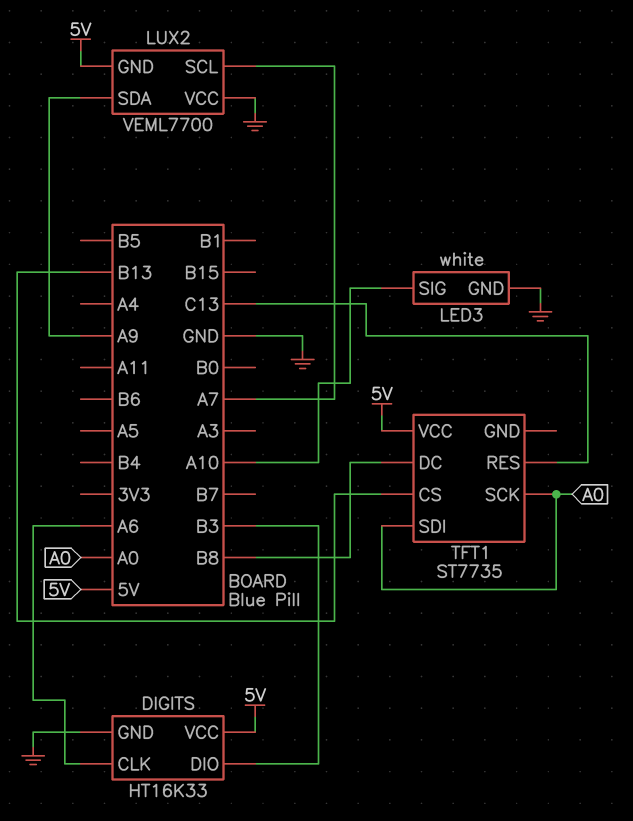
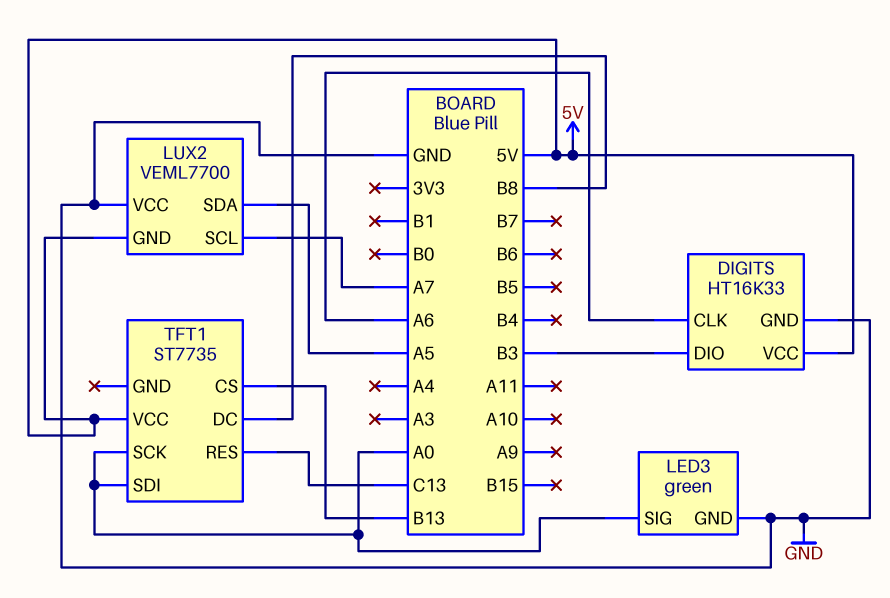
LED3: white -> green
LED3 pin SIG: A10 -> A0
LUX2 pin SDA: A9 -> A5

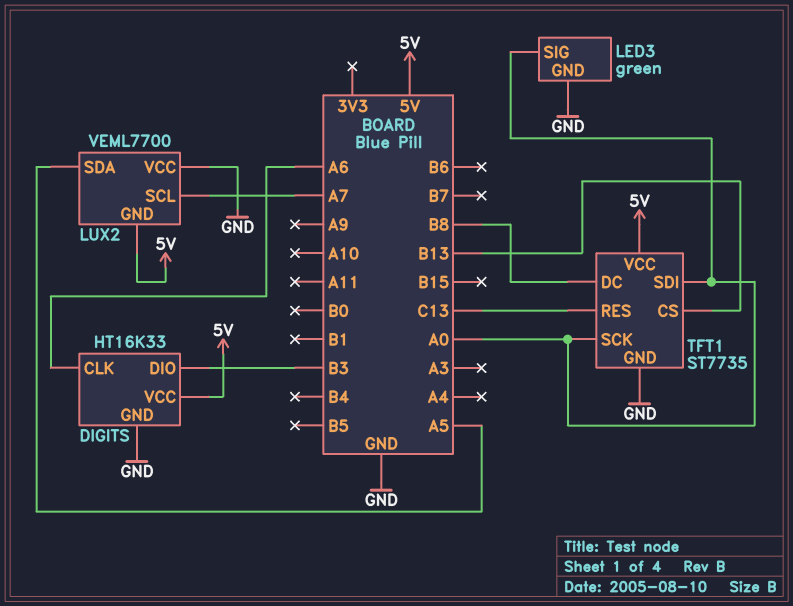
TFT1 pin GND: none -> GND

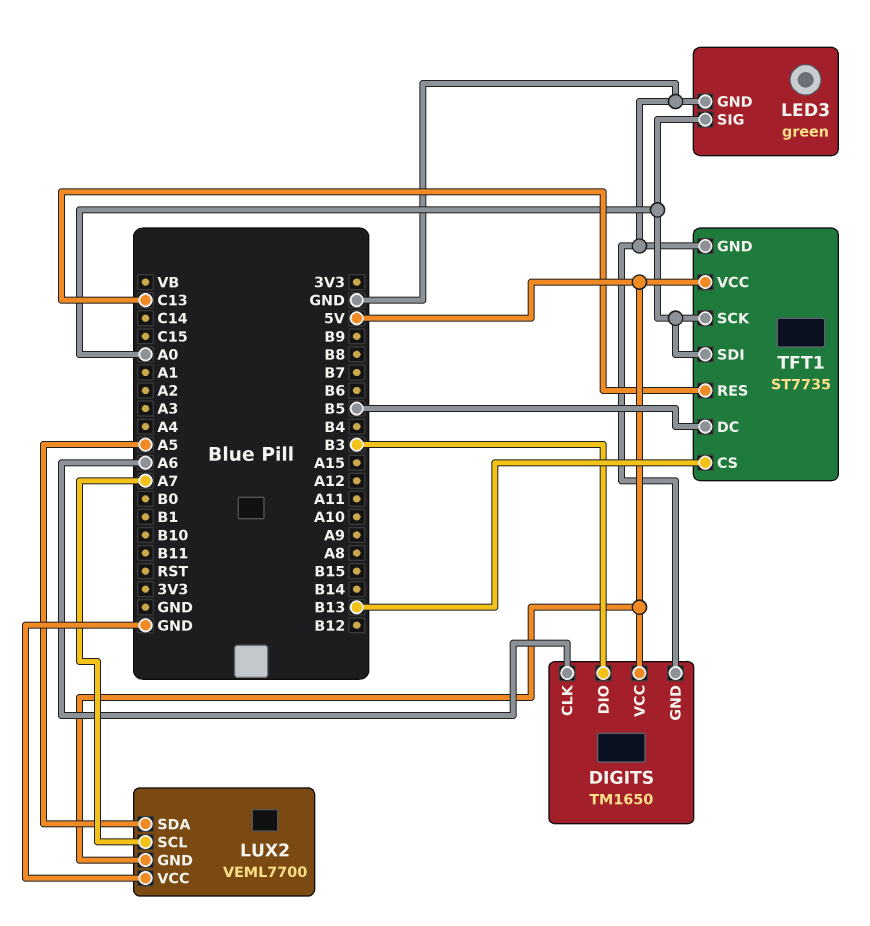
DIGITS: HT16K33 -> TM1650
TFT1 pin DC: B8 -> B5

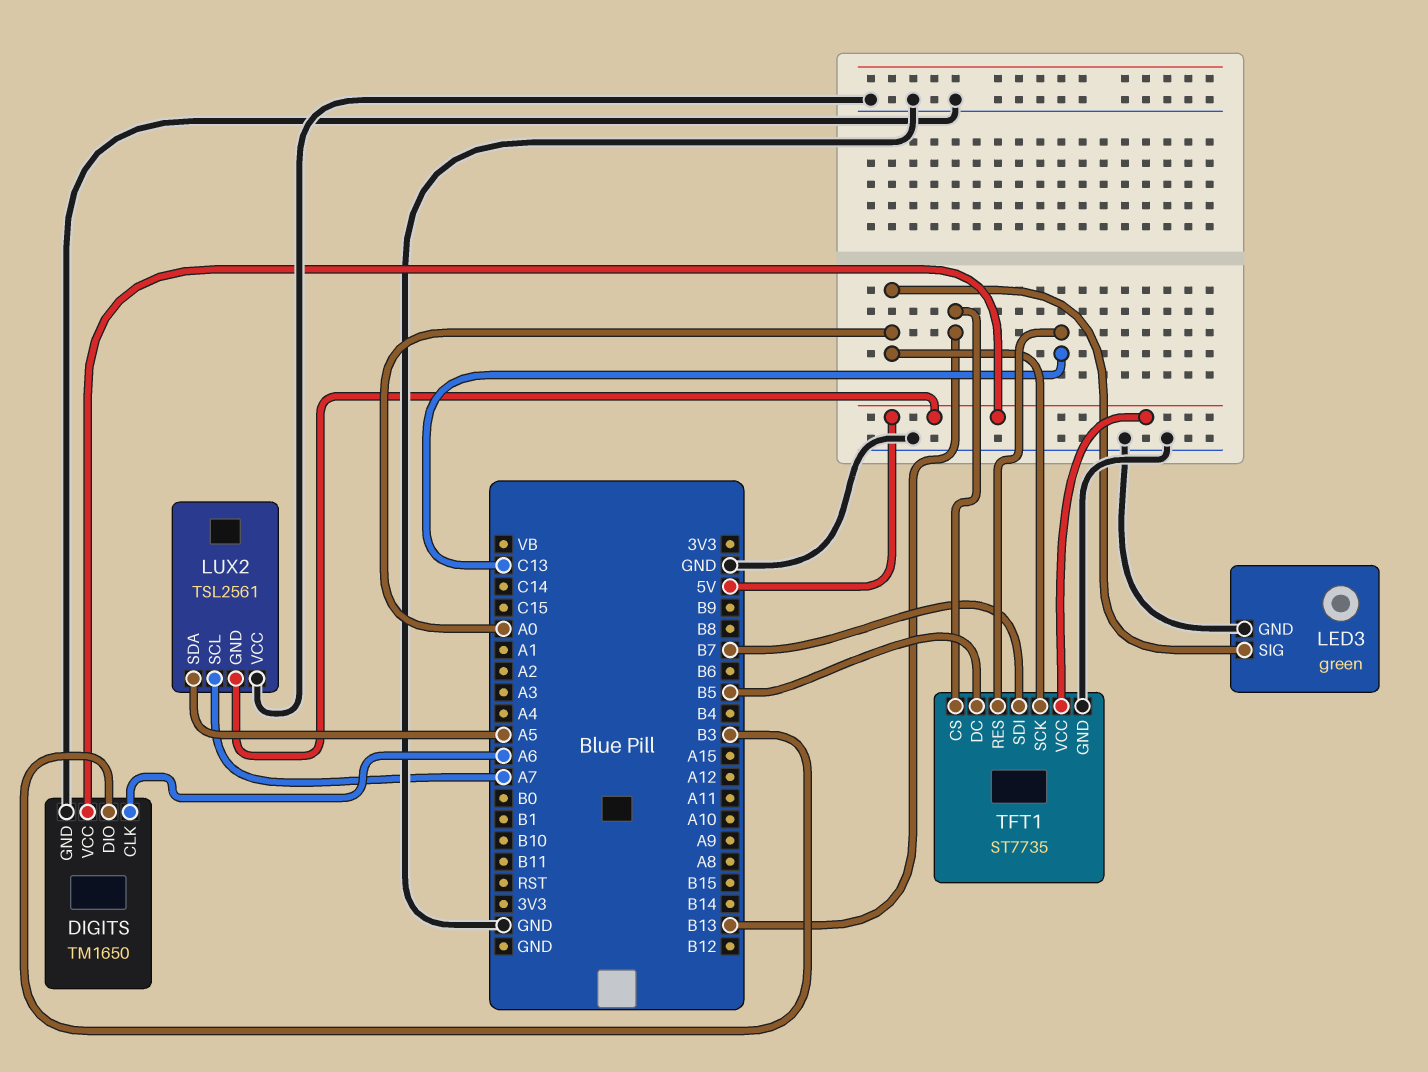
LUX2: VEML7700 -> TSL2561
TFT1 pin SDI: A0 -> B7

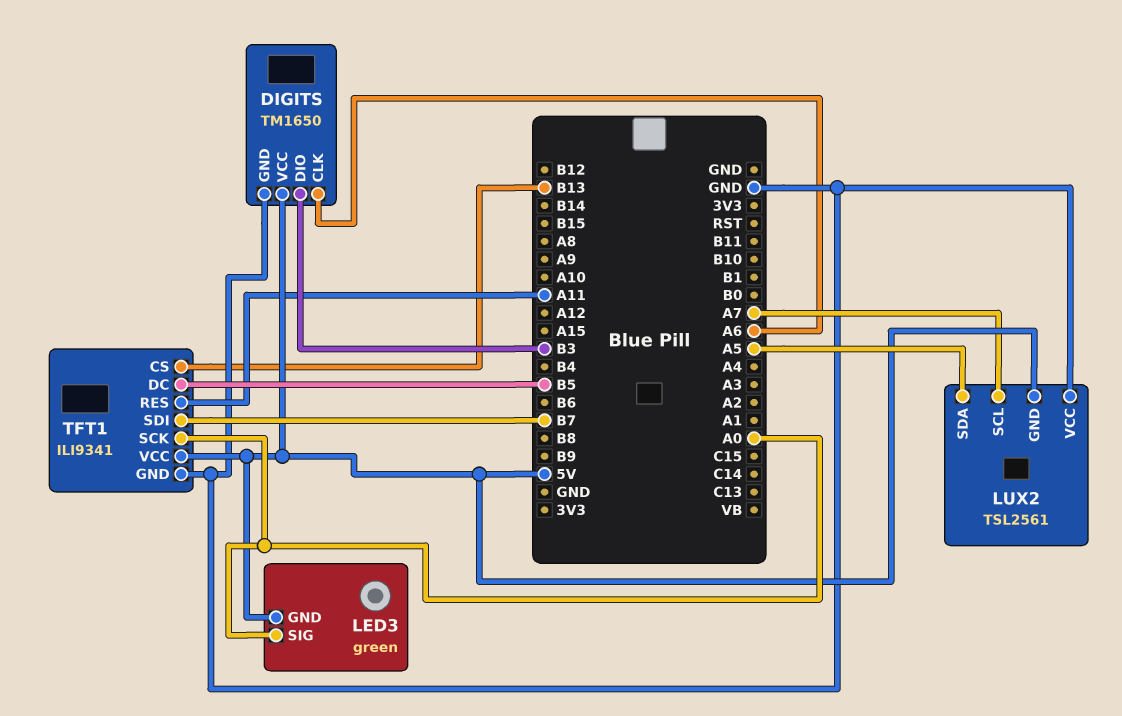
LED3 pin GND: GND -> 5V
TFT1: ST7735 -> ILI9341
TFT1 pin RES: C13 -> A11

